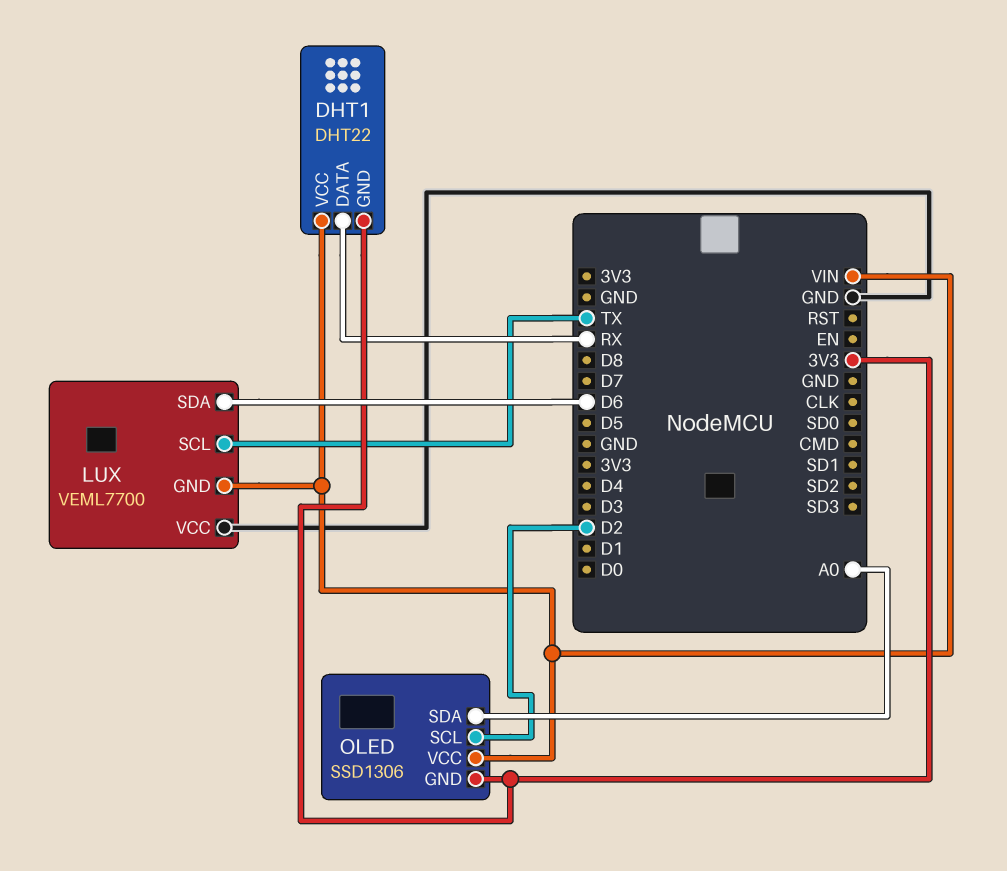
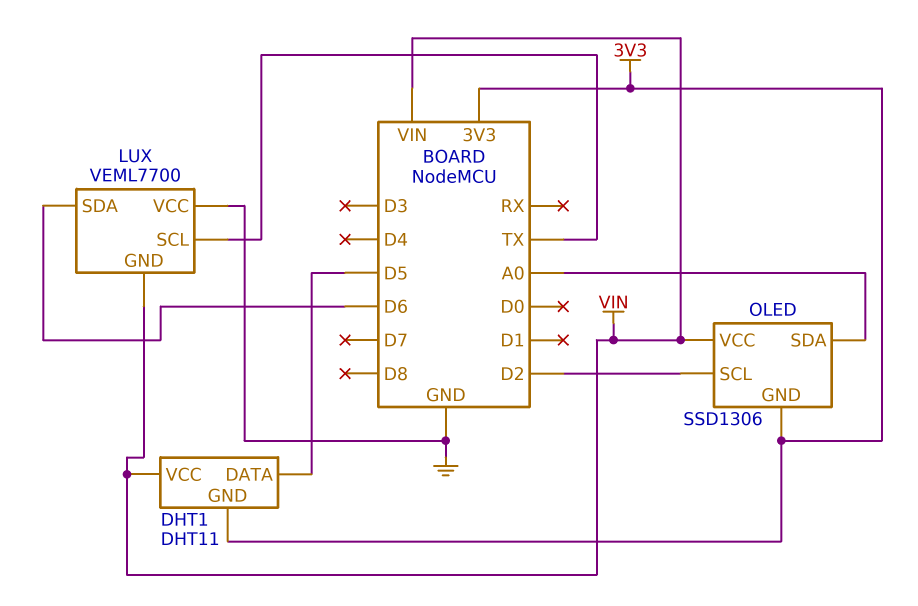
DHT1: DHT22 -> DHT11
DHT1 pin DATA: RX -> D5

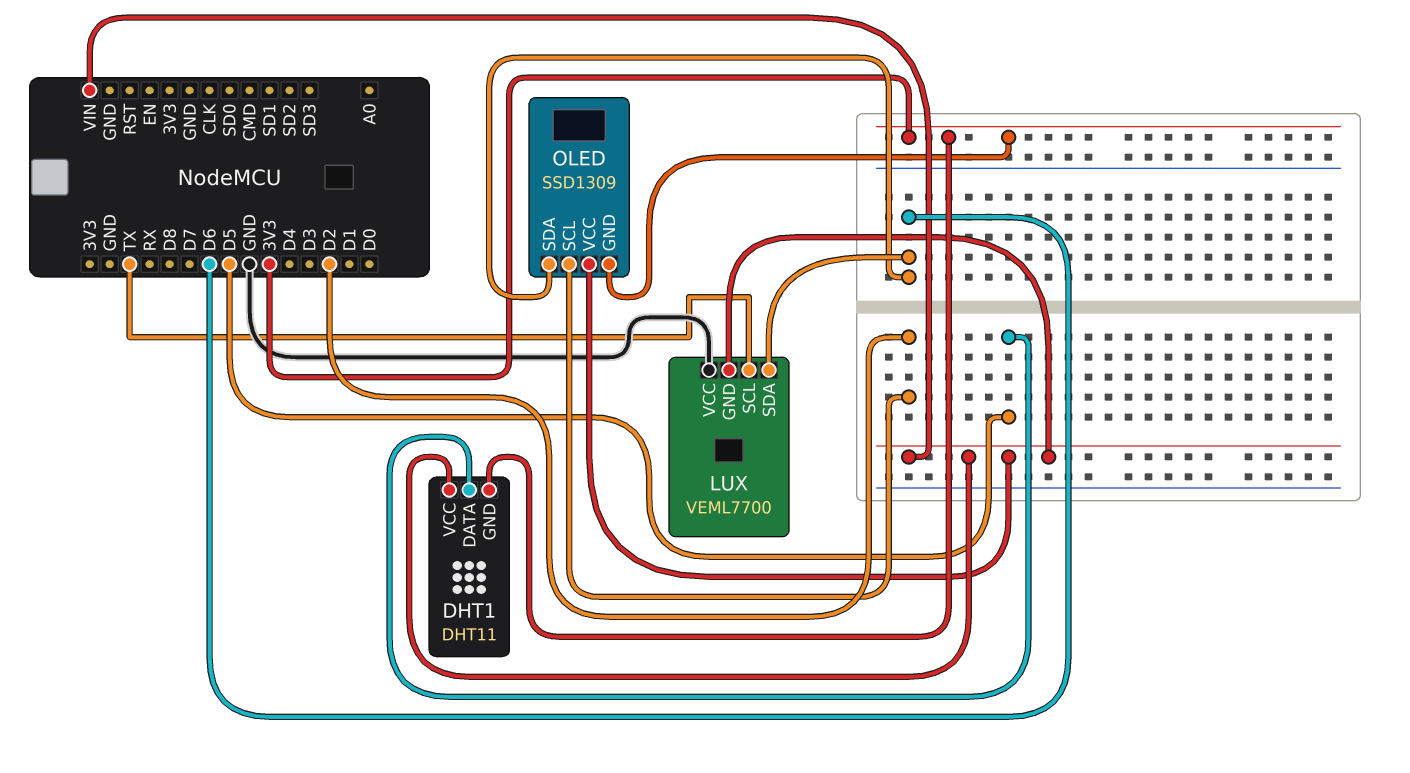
OLED: SSD1306 -> SSD1309
OLED pin SDA: A0 -> D6

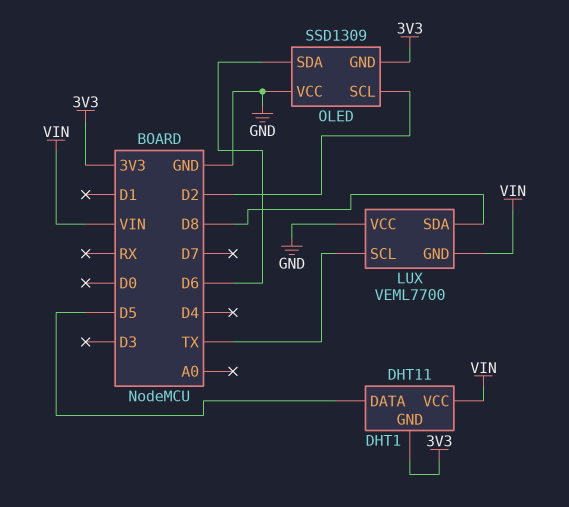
LUX pin SDA: D6 -> D8
OLED pin VCC: VIN -> GND

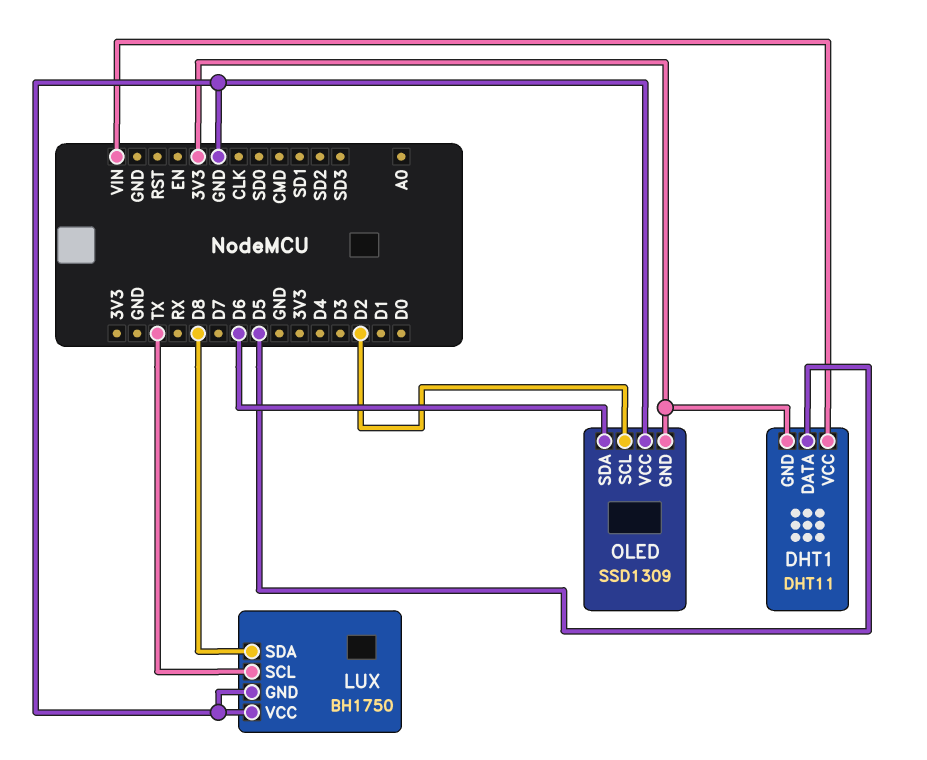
LUX: VEML7700 -> BH1750
LUX pin GND: VIN -> GND

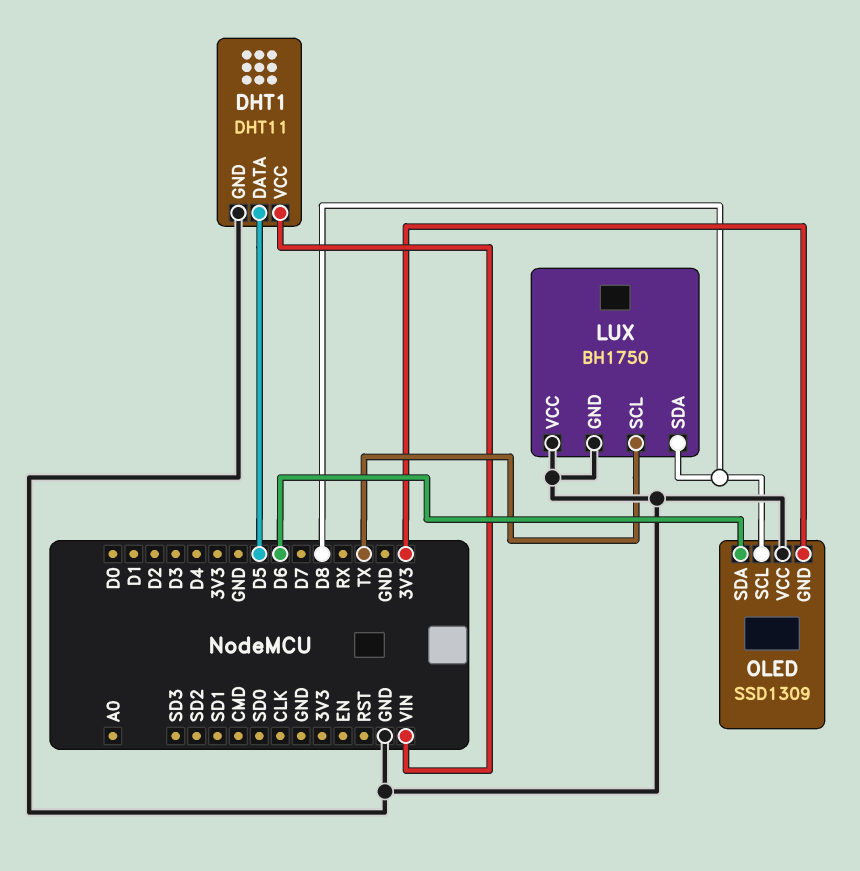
DHT1 pin GND: 3V3 -> GND
OLED pin SCL: D2 -> D8

